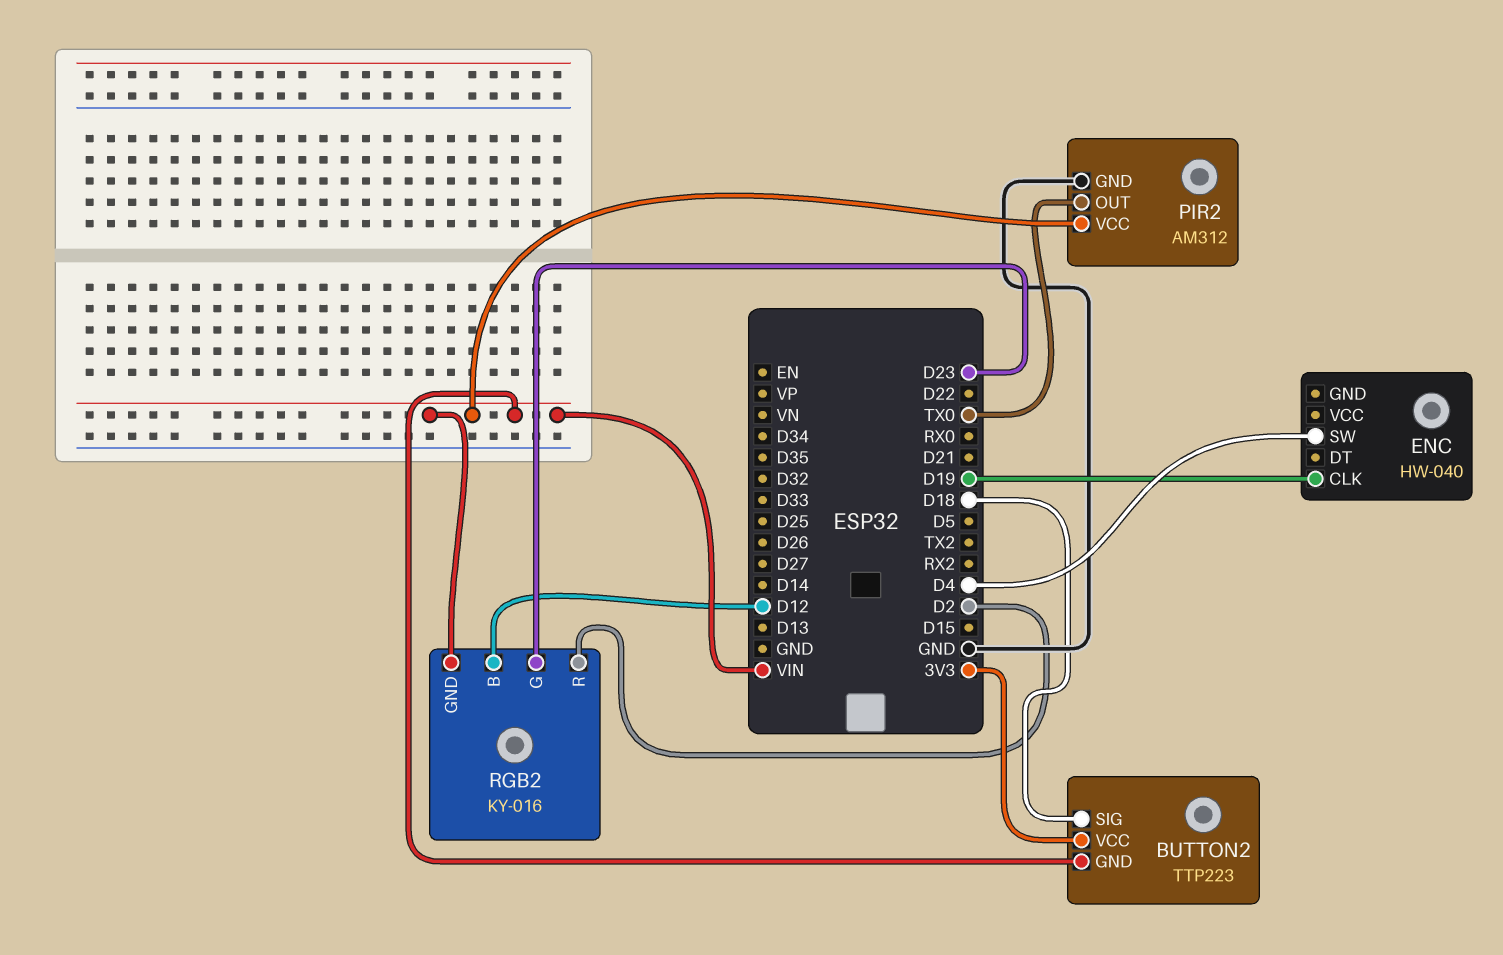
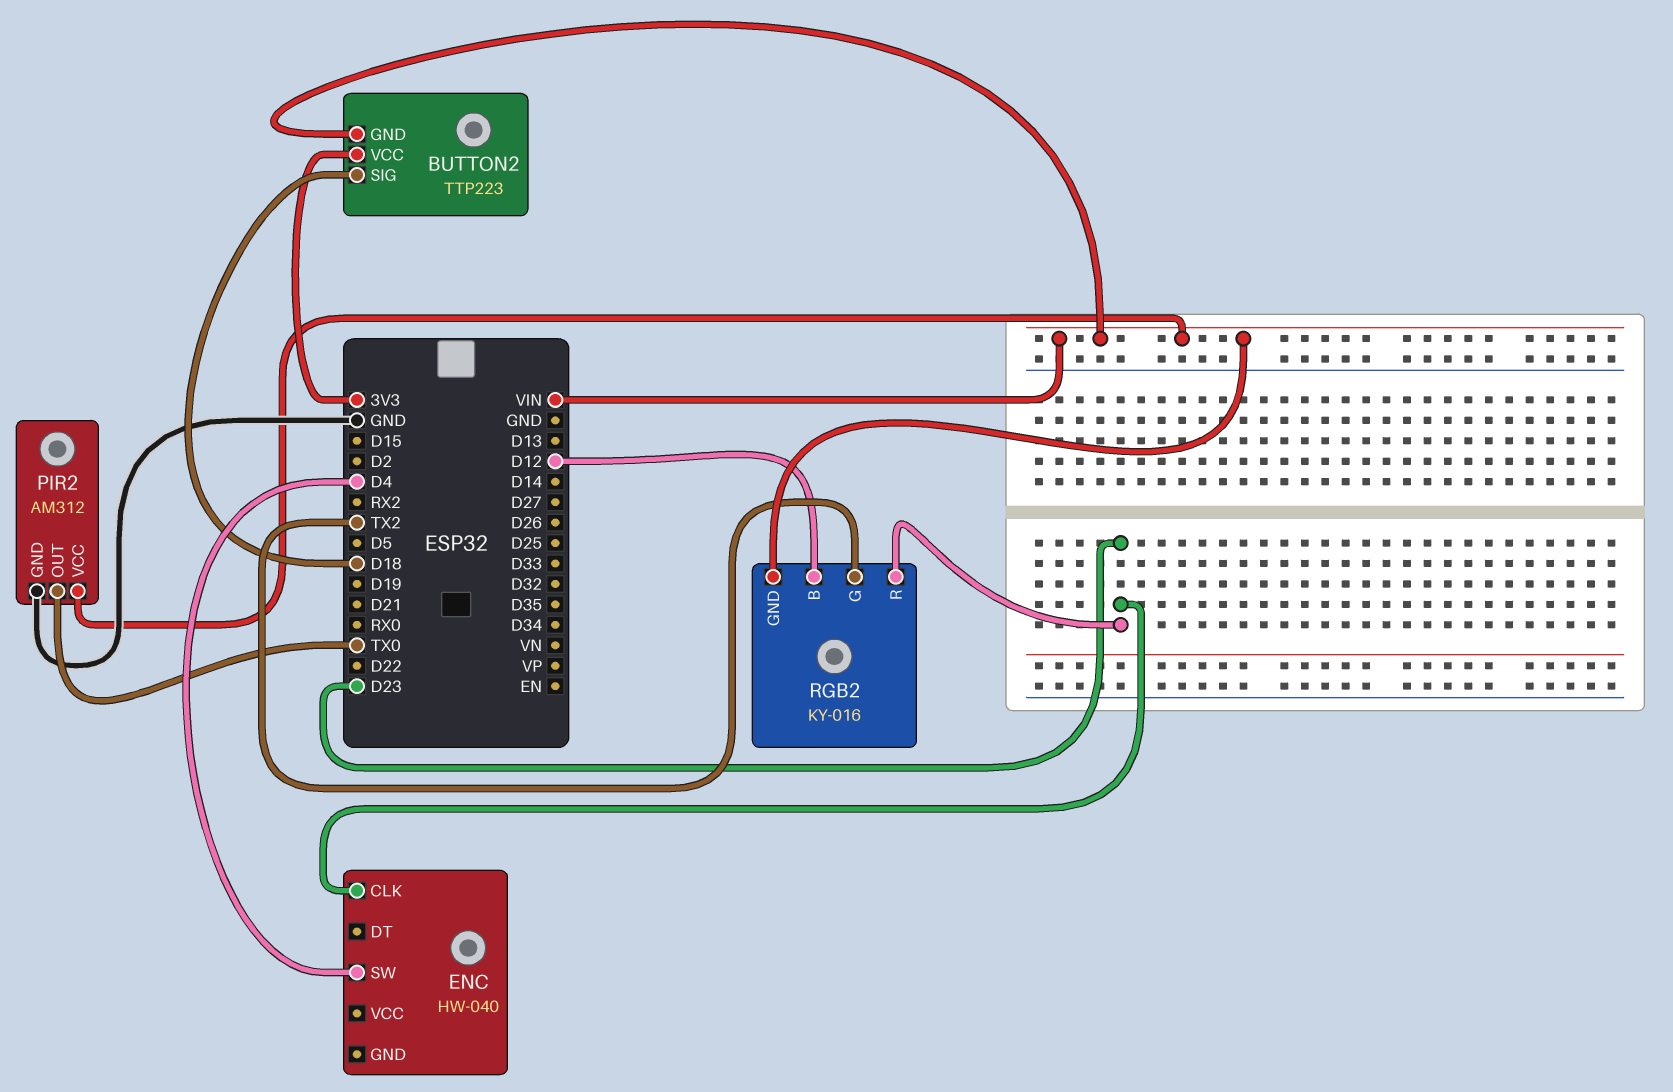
ENC pin CLK: D19 -> D23
RGB2 pin G: D23 -> TX2
RGB2 pin R: D2 -> D23

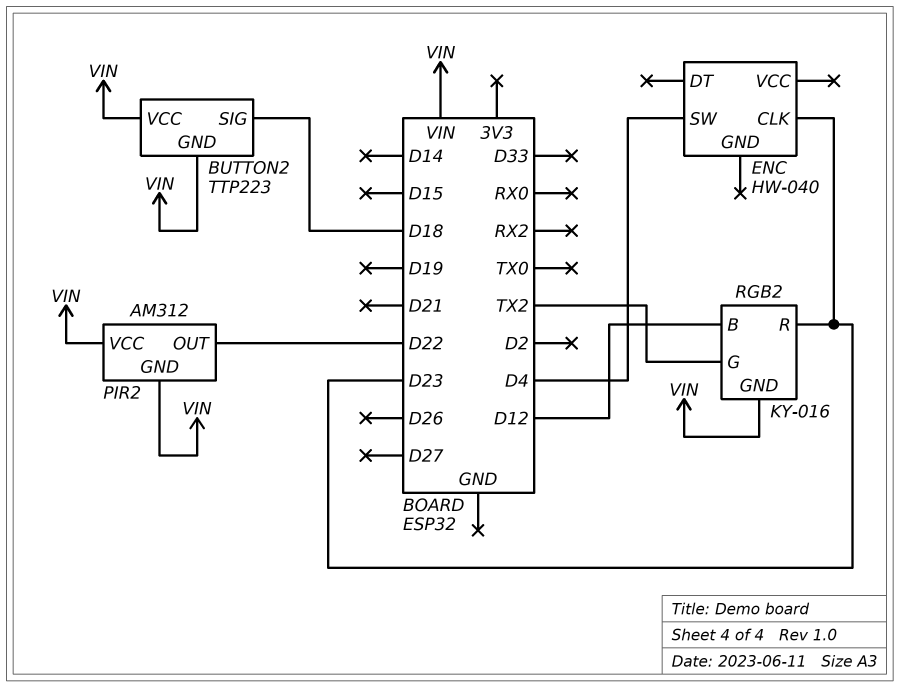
BUTTON2 pin VCC: 3V3 -> VIN
PIR2 pin GND: GND -> VIN
PIR2 pin OUT: TX0 -> D22

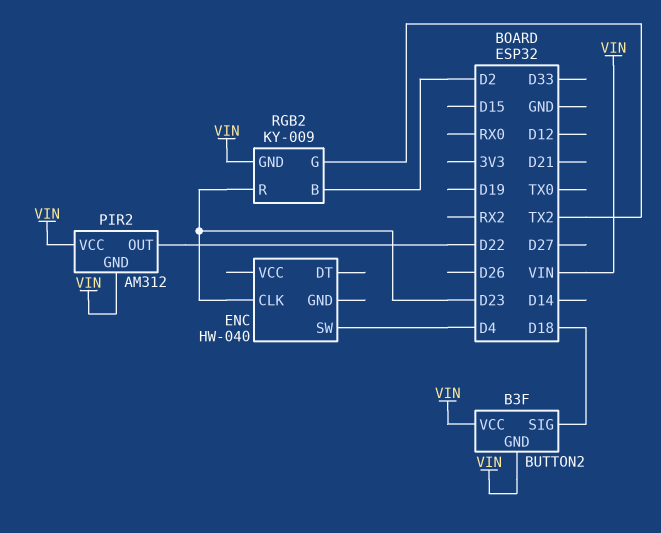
BUTTON2: TTP223 -> B3F
RGB2: KY-016 -> KY-009
RGB2 pin B: D12 -> D2

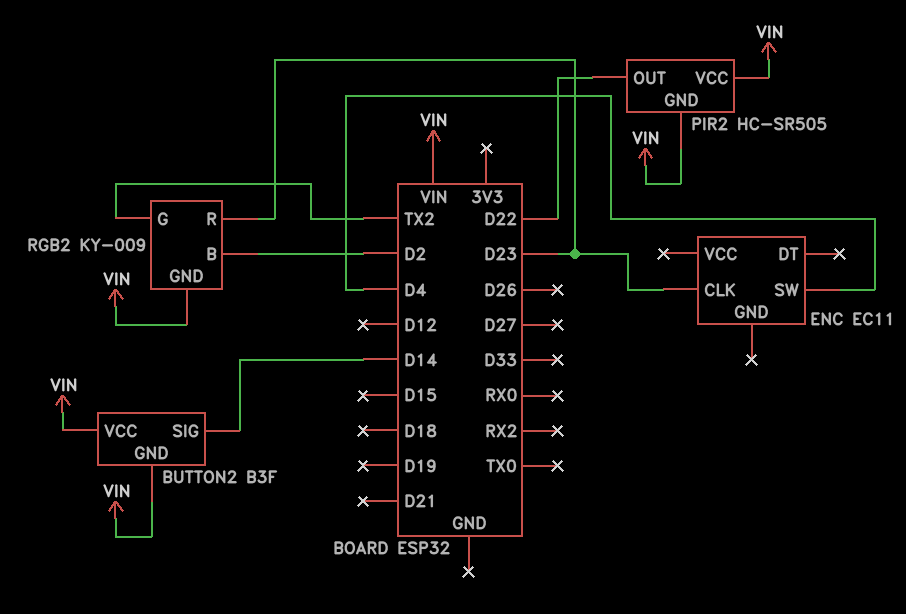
BUTTON2 pin SIG: D18 -> D14
ENC: HW-040 -> EC11
PIR2: AM312 -> HC-SR505

